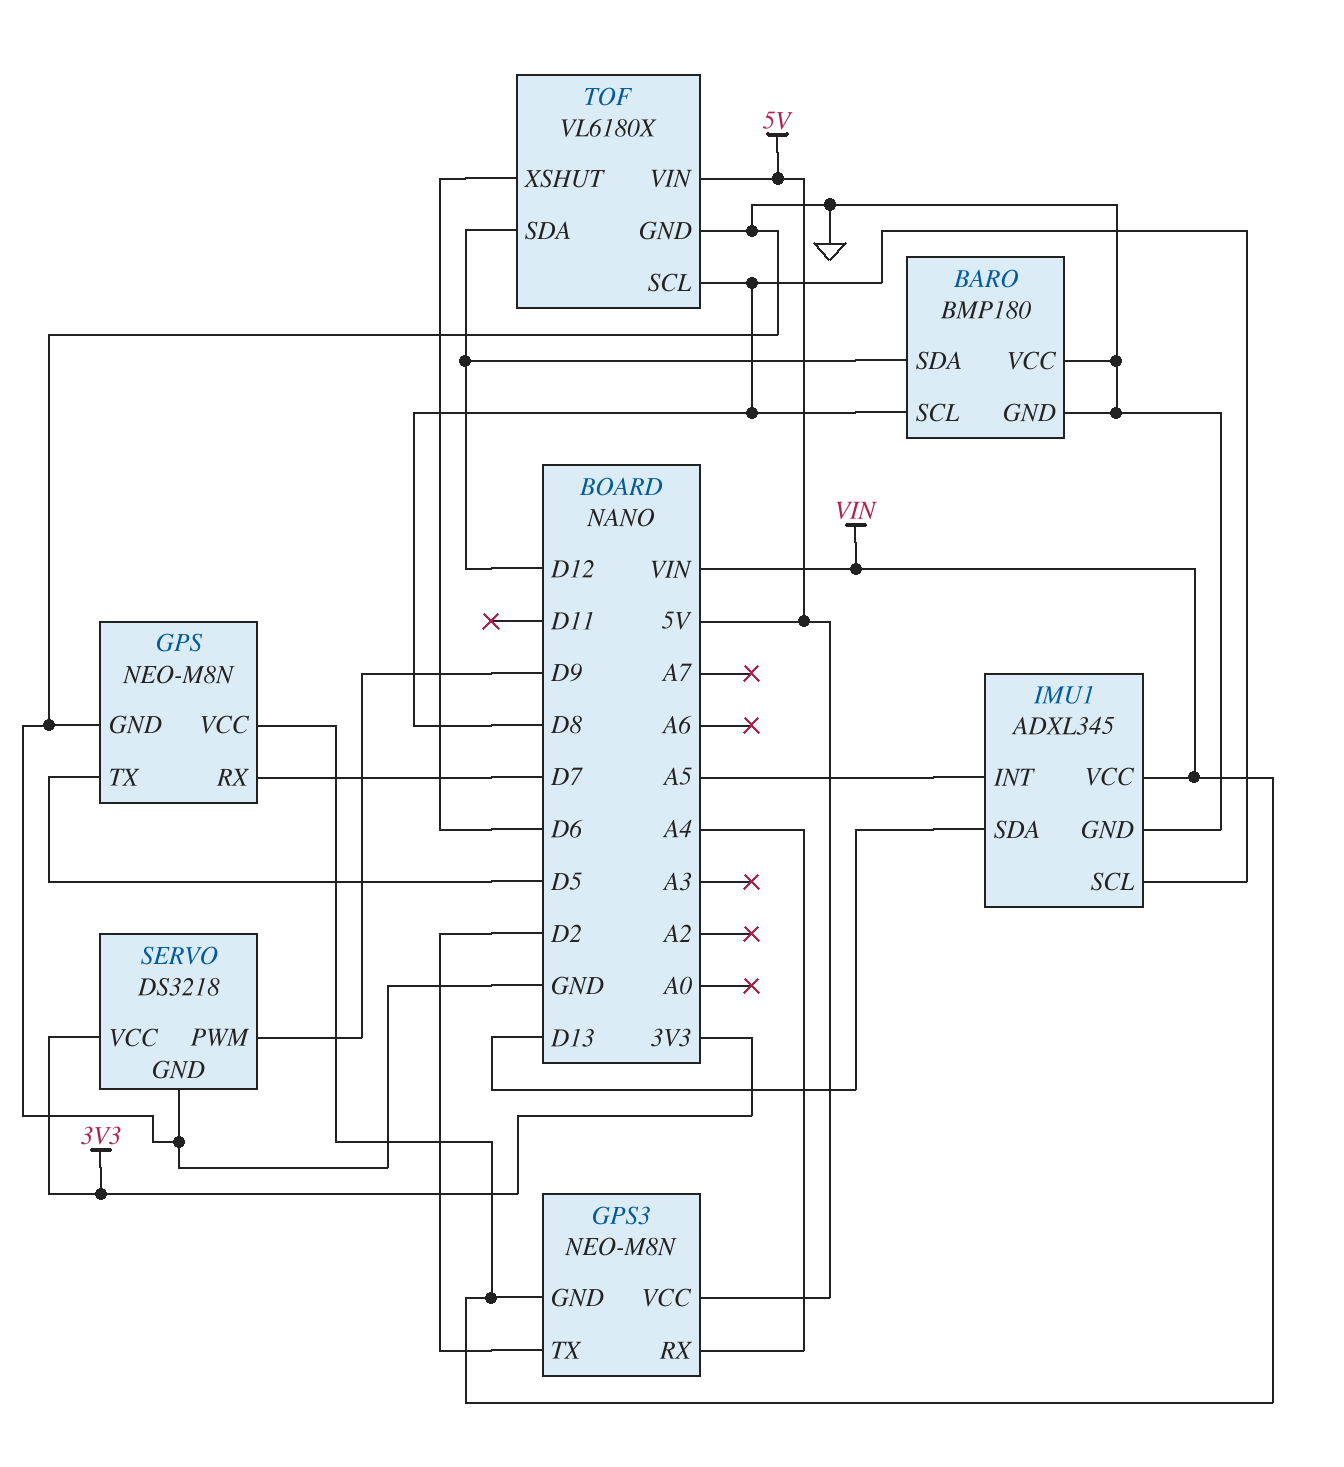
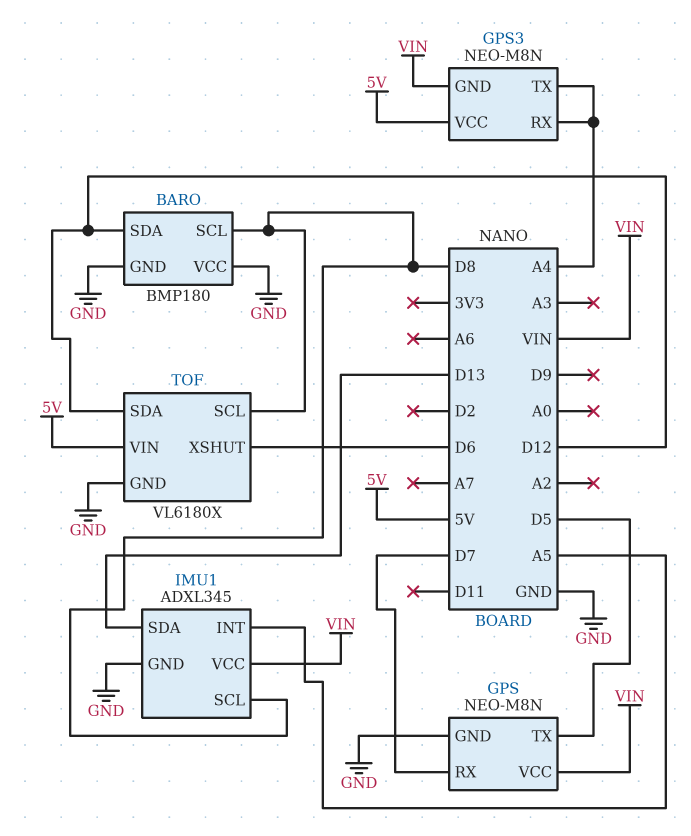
GPS3 pin TX: D2 -> A4
SERVO: DS3218 -> none
SERVO pin GND: GND -> none
SERVO pin PWM: D9 -> none
SERVO pin VCC: 3V3 -> none

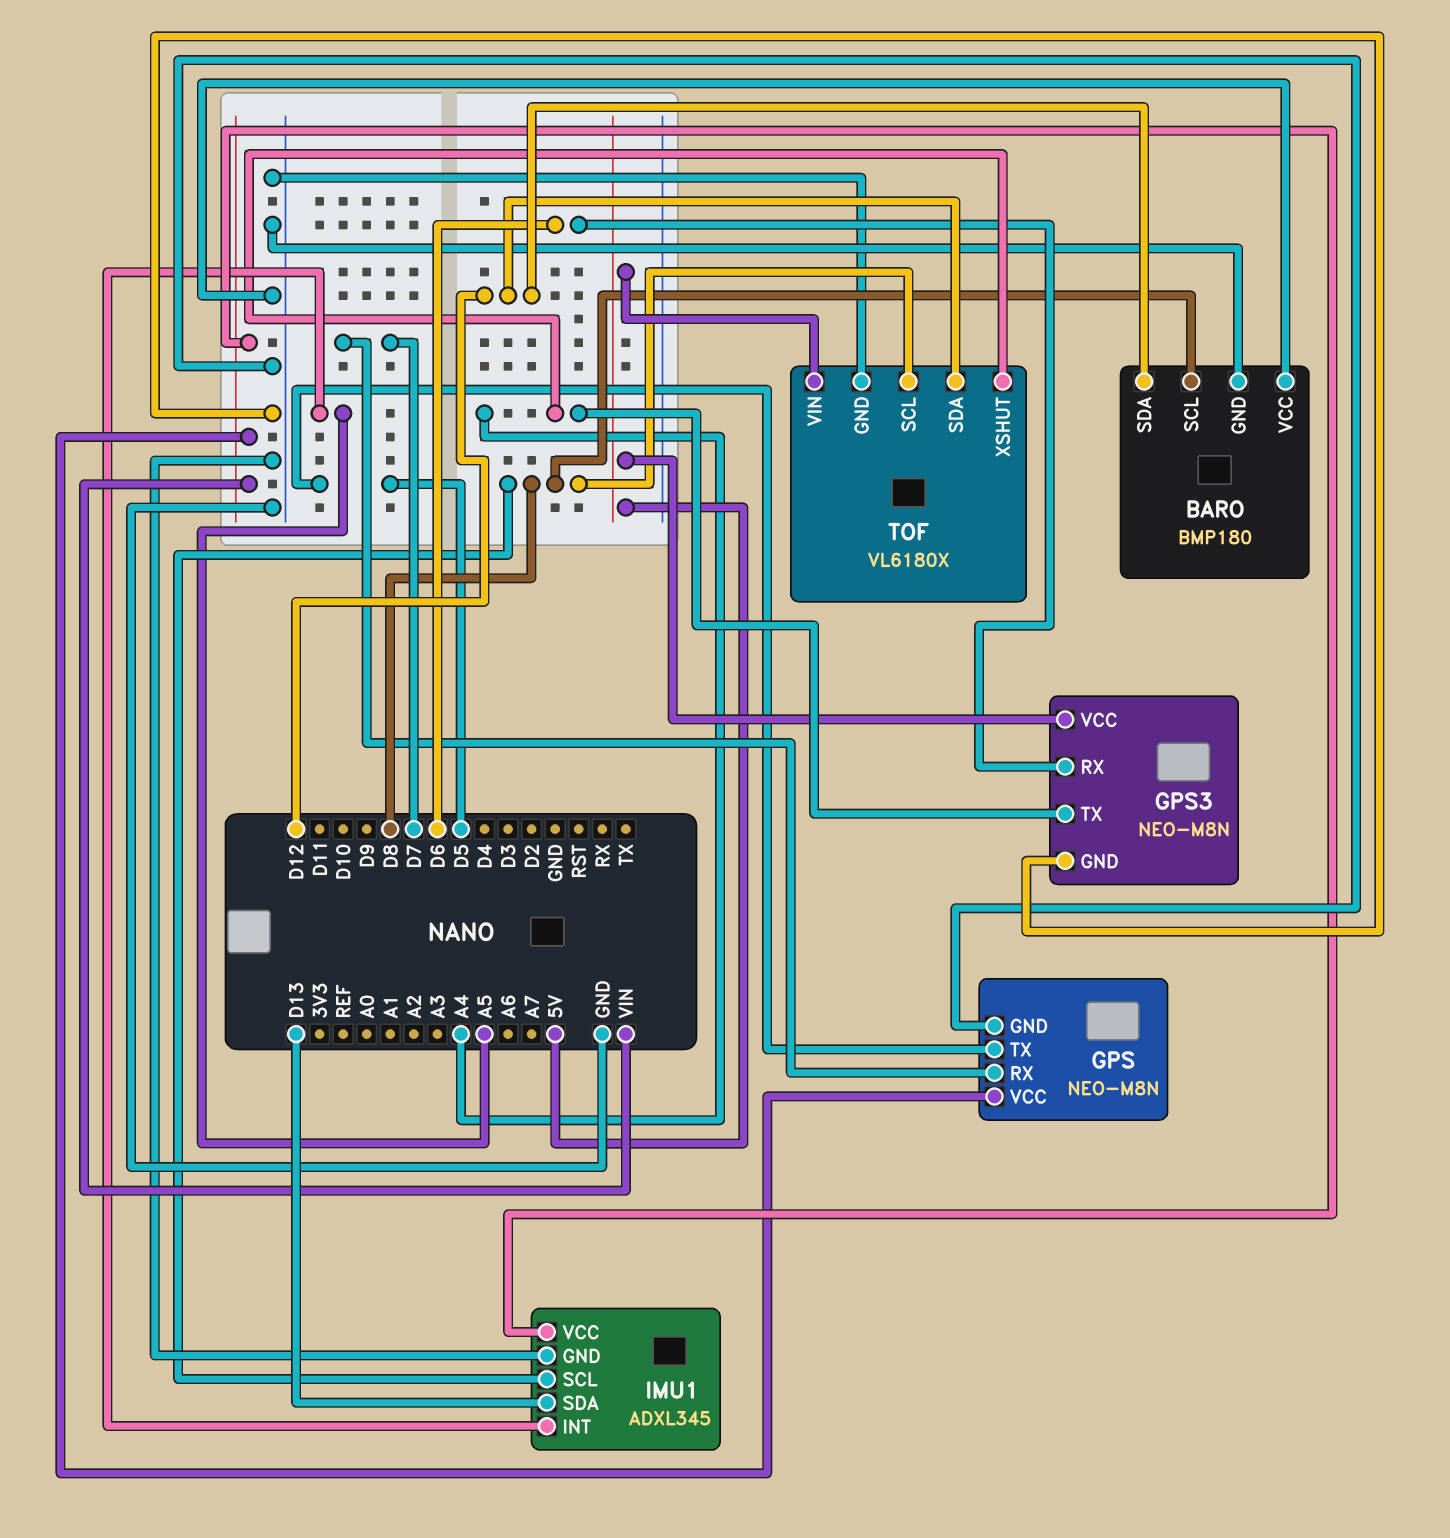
GPS3 pin GND: VIN -> GND
GPS3 pin RX: A4 -> D6
TOF pin XSHUT: D6 -> A4

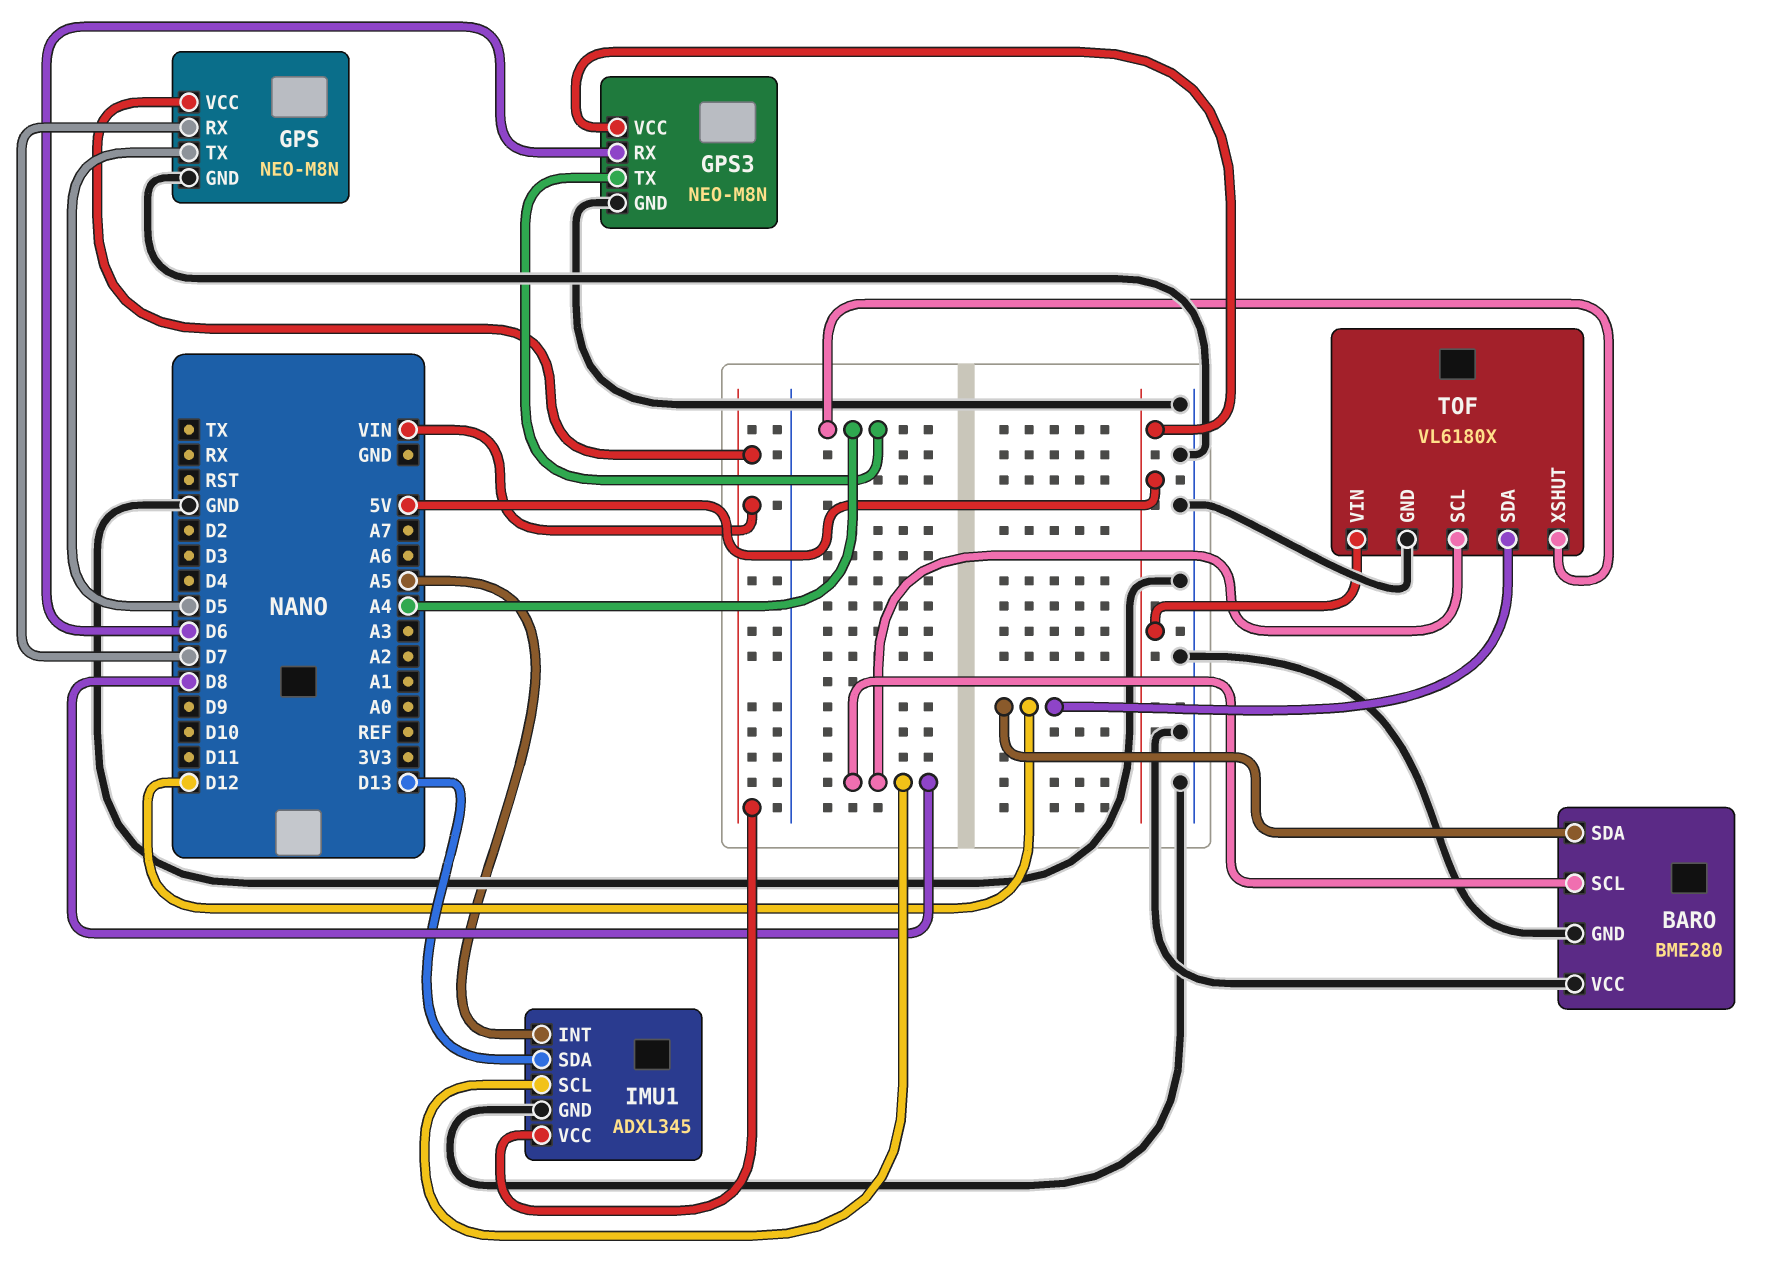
BARO: BMP180 -> BME280

